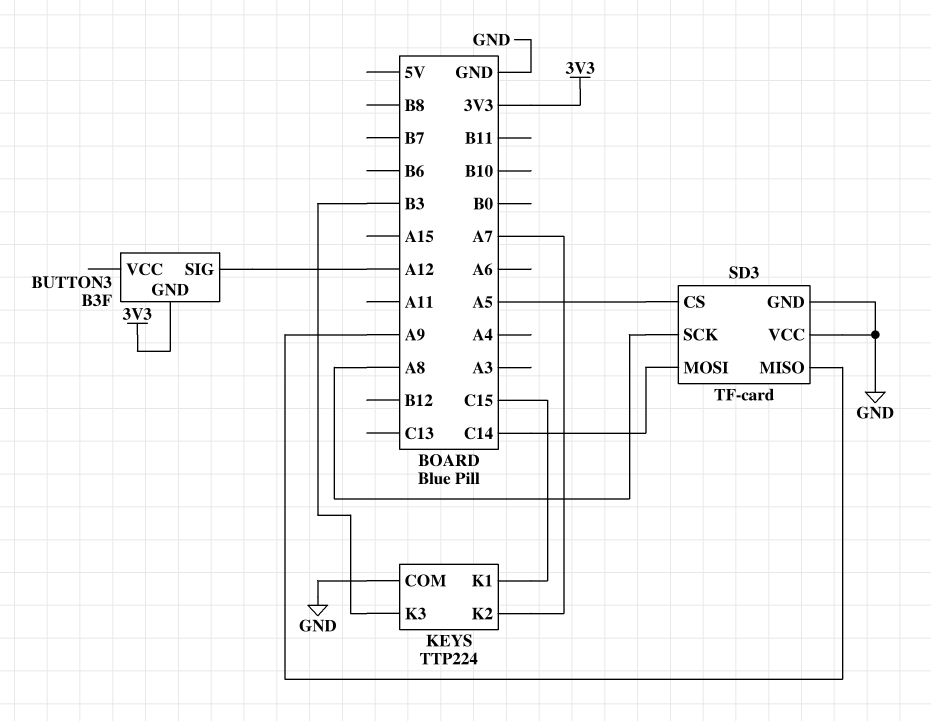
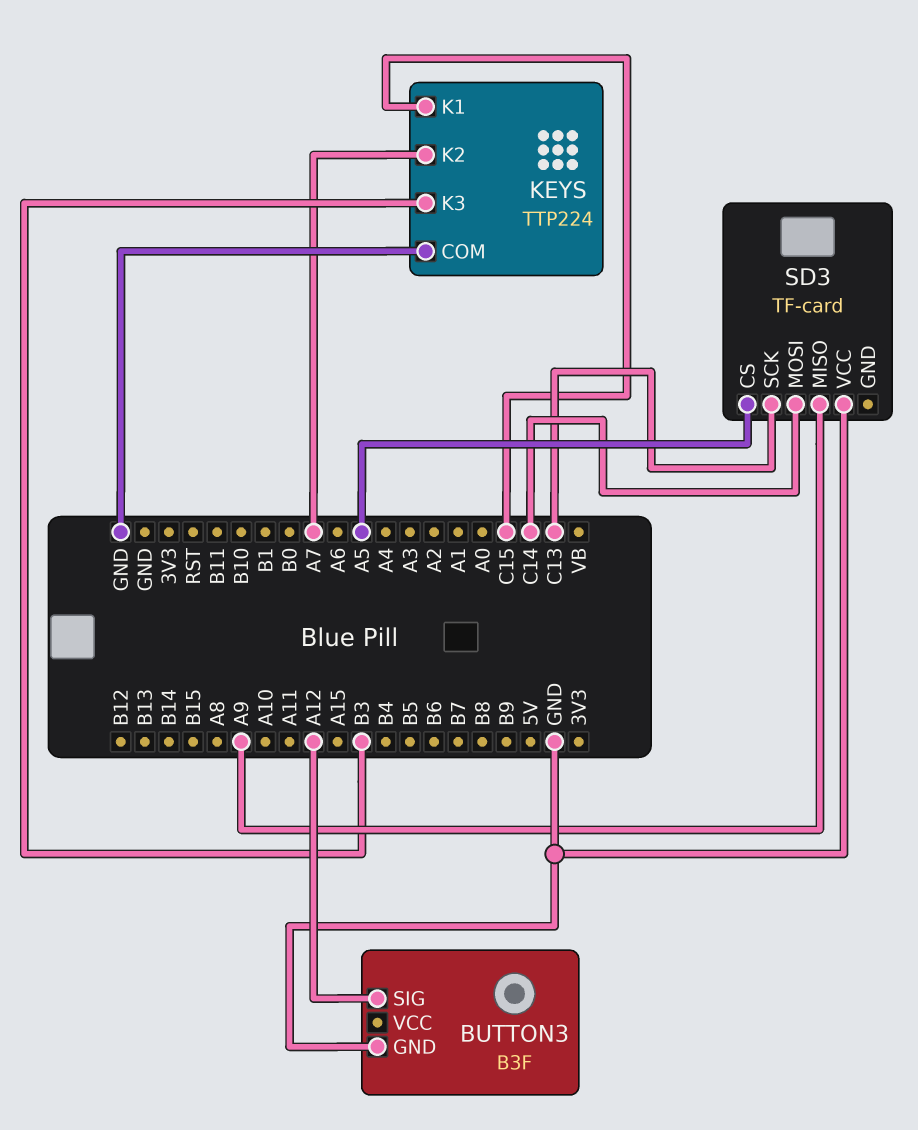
BUTTON3 pin GND: 3V3 -> GND
SD3 pin GND: GND -> none
SD3 pin SCK: A8 -> C13

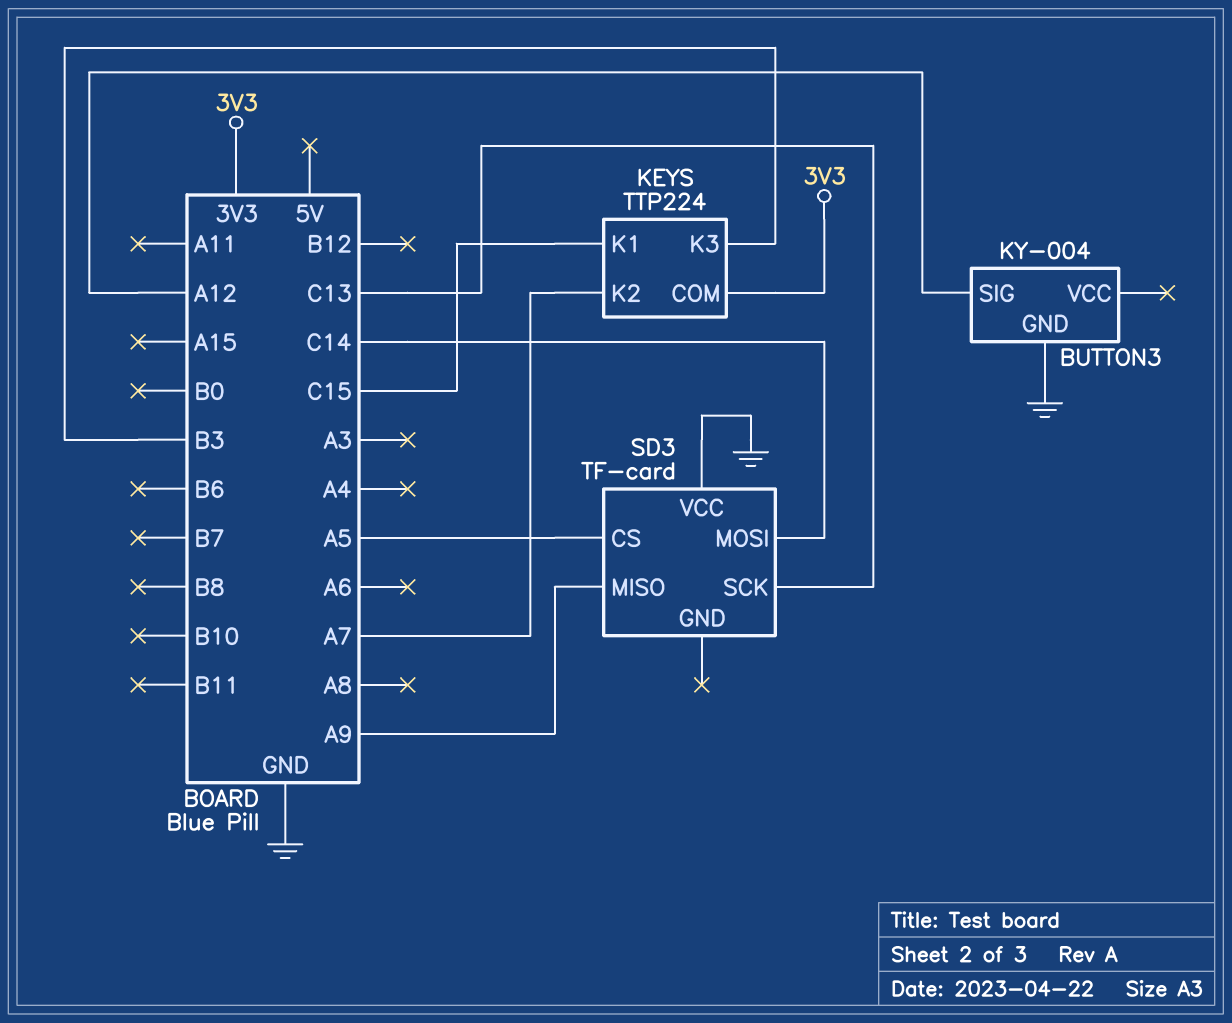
BUTTON3: B3F -> KY-004
KEYS pin COM: GND -> 3V3

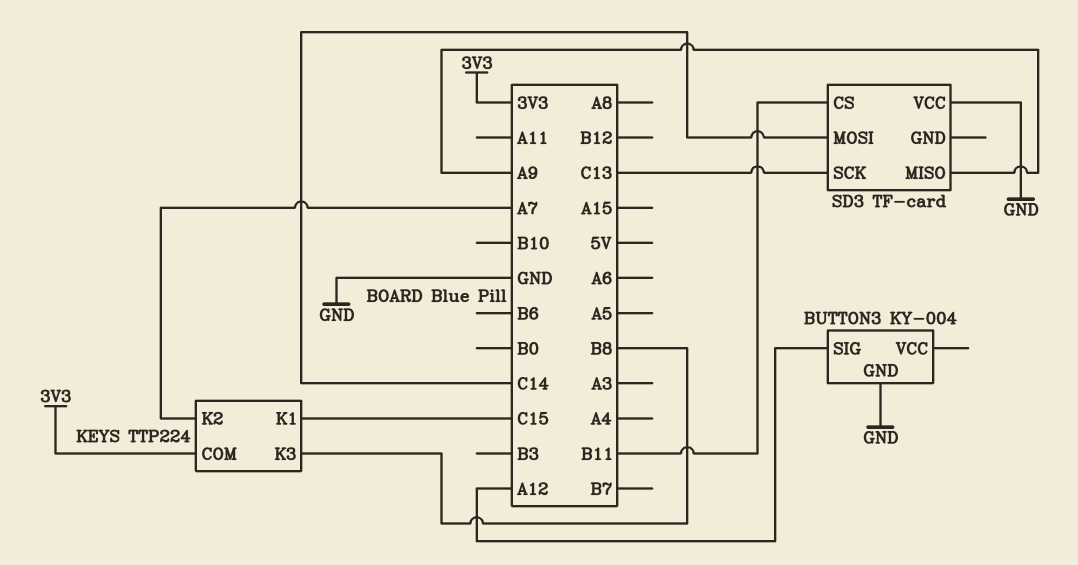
KEYS pin K3: B3 -> B8
SD3 pin CS: A5 -> B11

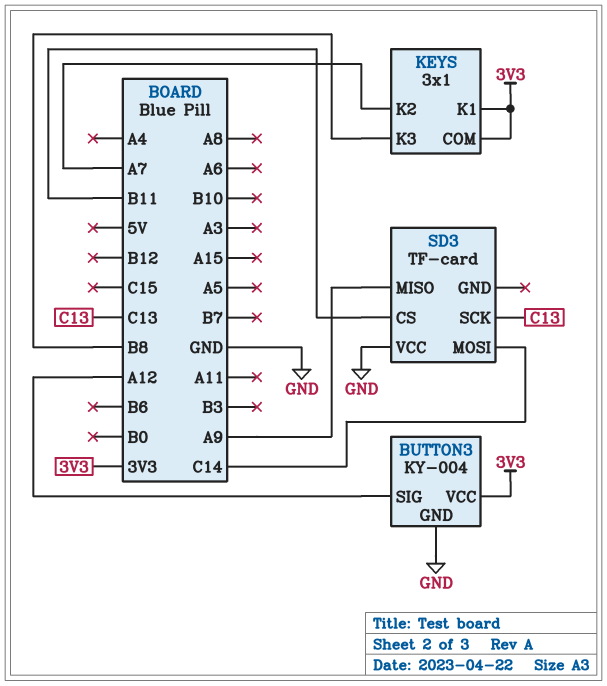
BUTTON3 pin VCC: none -> 3V3
KEYS: TTP224 -> 3x1
KEYS pin K1: C15 -> 3V3

